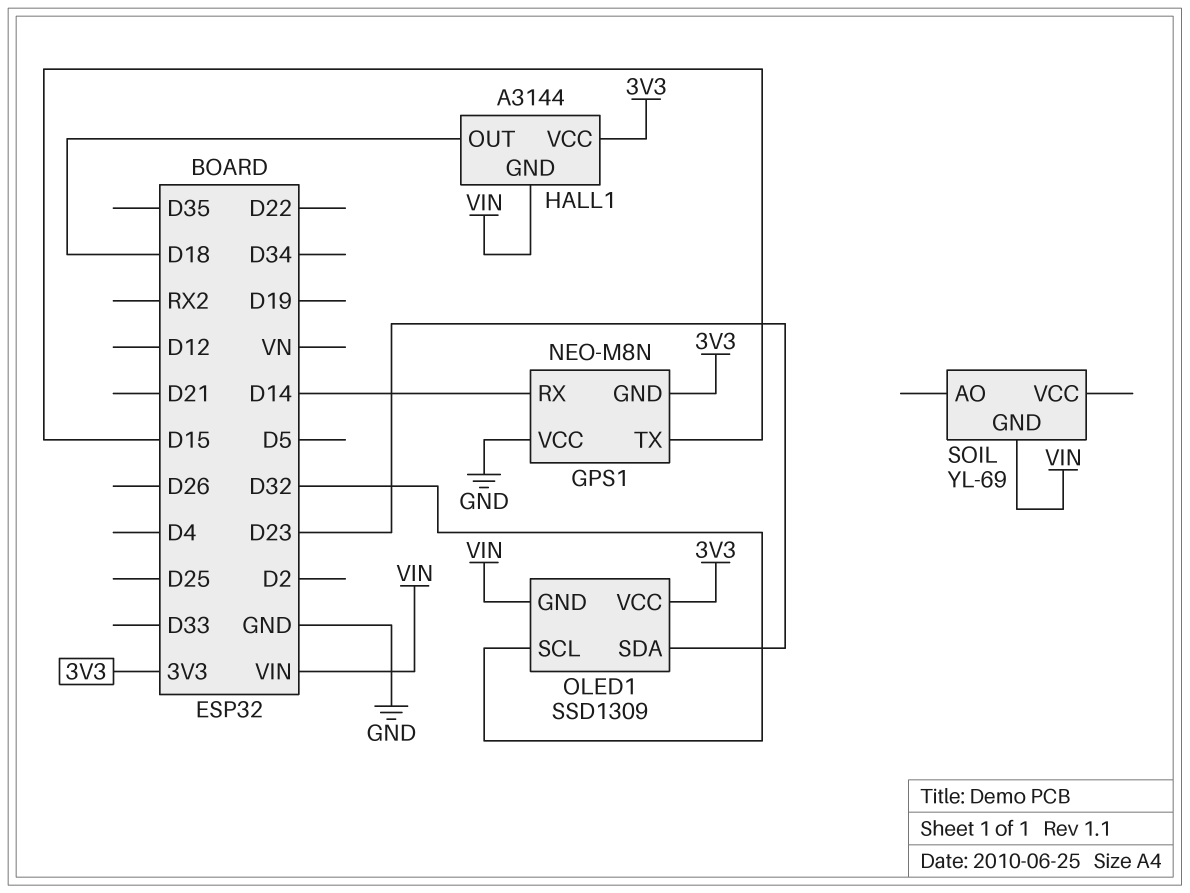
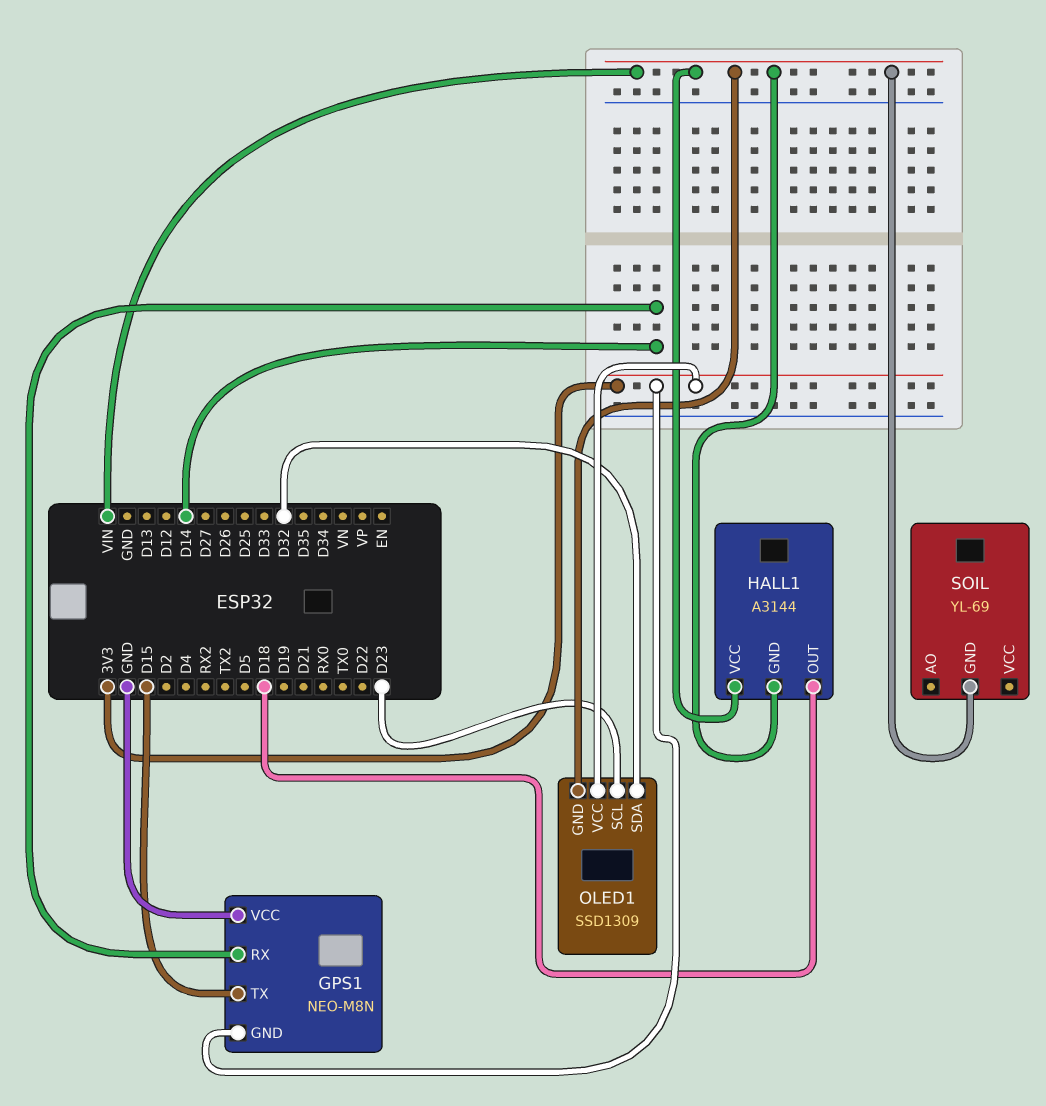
HALL1 pin VCC: 3V3 -> VIN
OLED1 pin SCL: D32 -> D23
OLED1 pin SDA: D23 -> D32

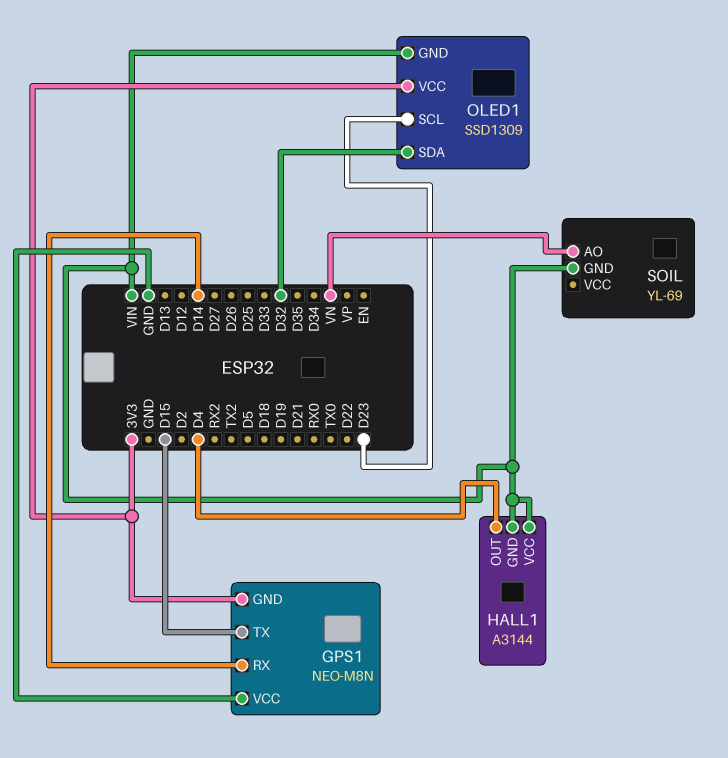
HALL1 pin OUT: D18 -> D4
SOIL pin AO: none -> VN

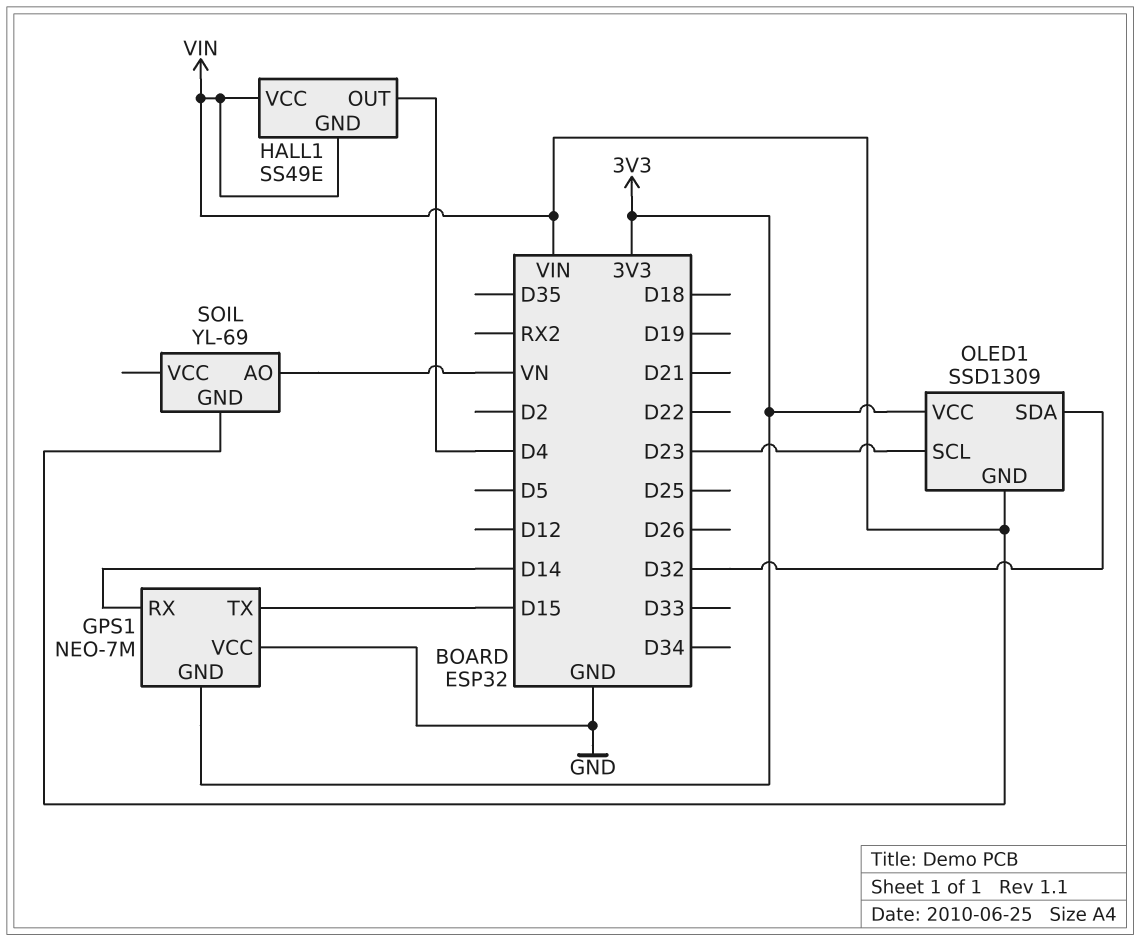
GPS1: NEO-M8N -> NEO-7M
HALL1: A3144 -> SS49E

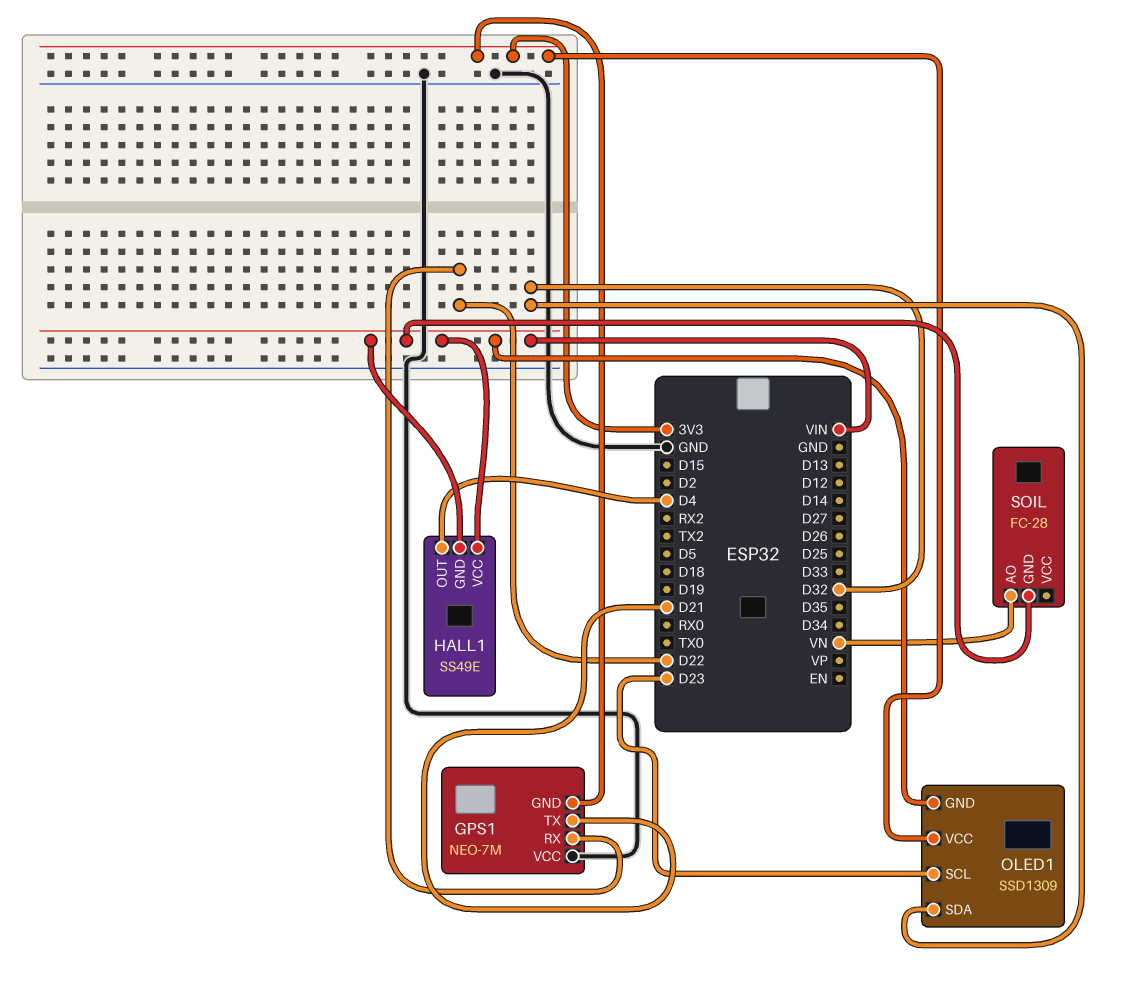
GPS1 pin RX: D14 -> D22
GPS1 pin TX: D15 -> D21
SOIL: YL-69 -> FC-28

